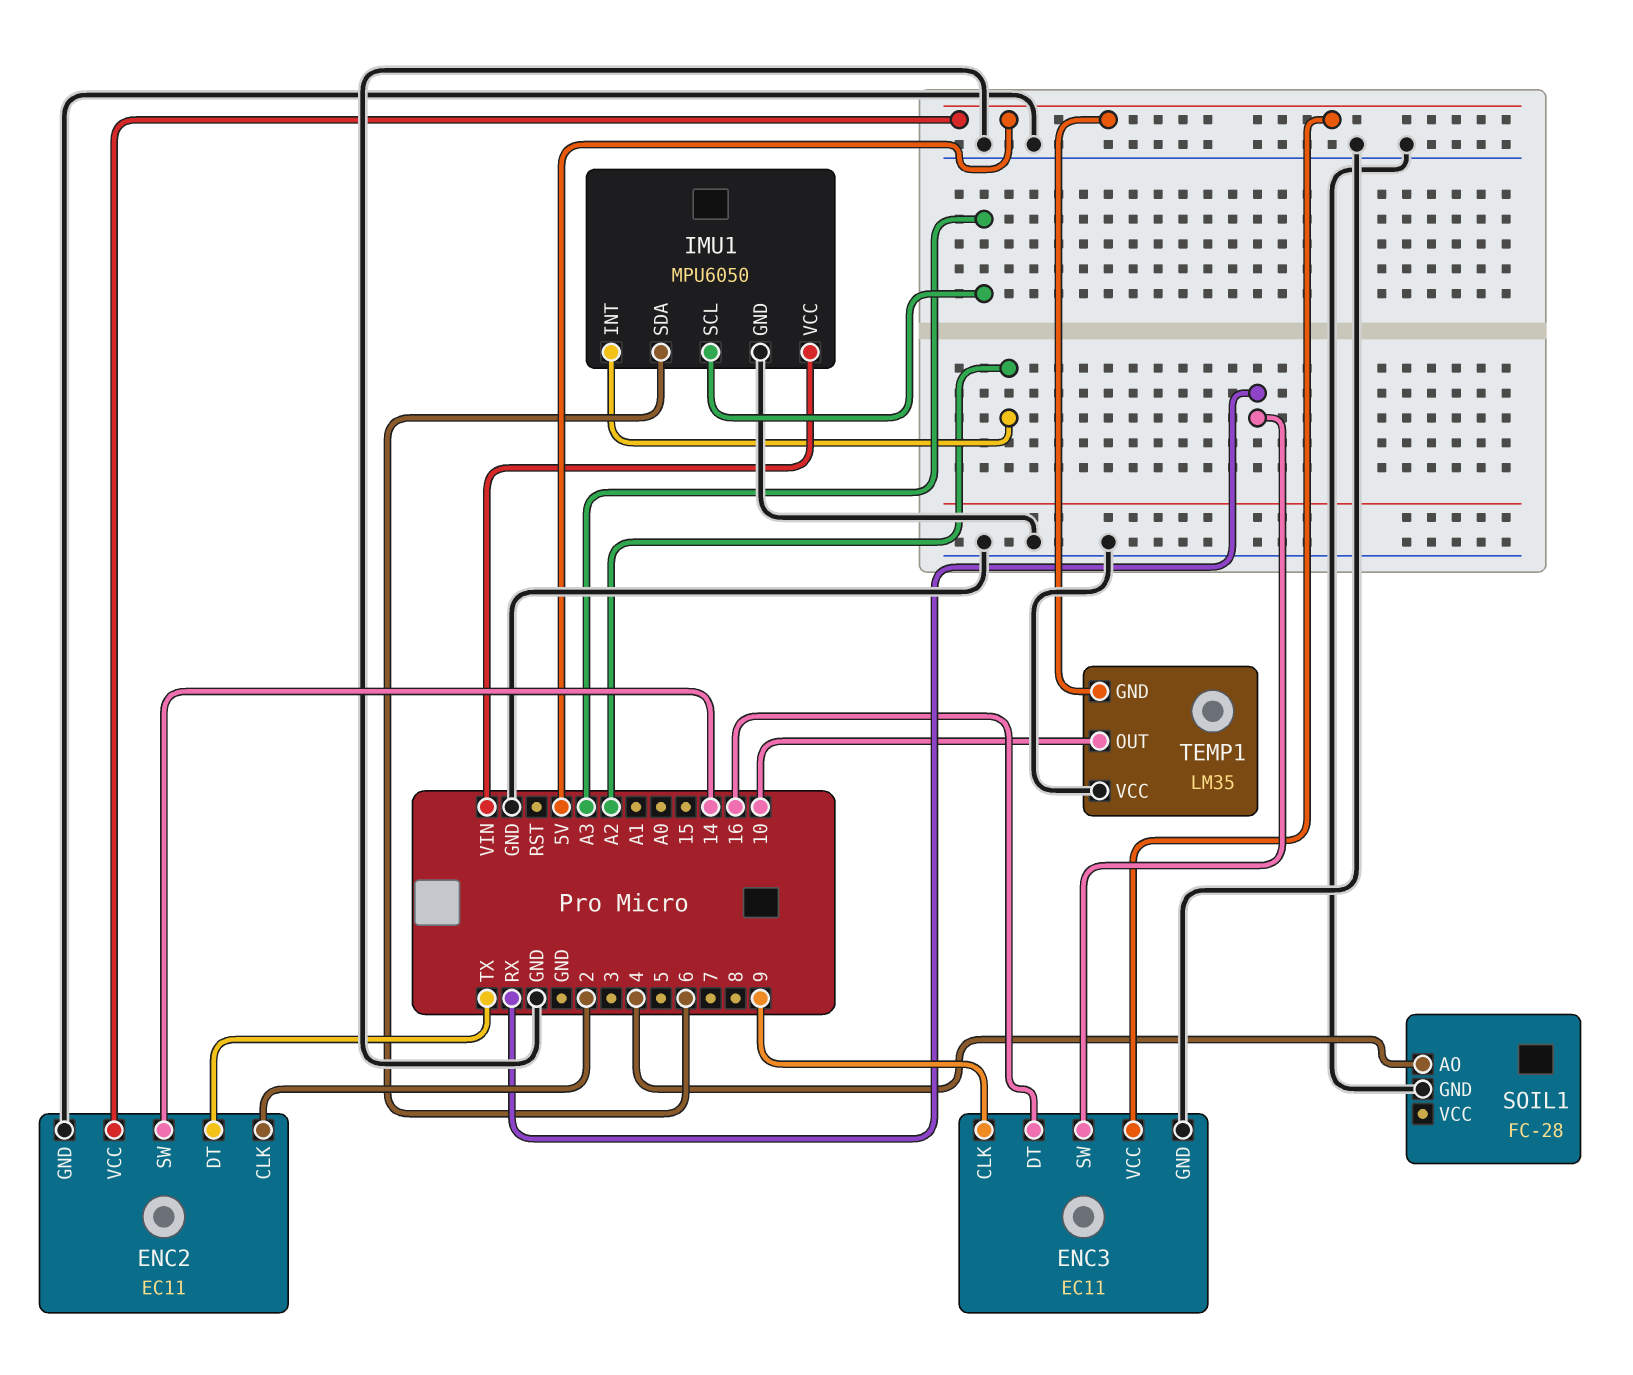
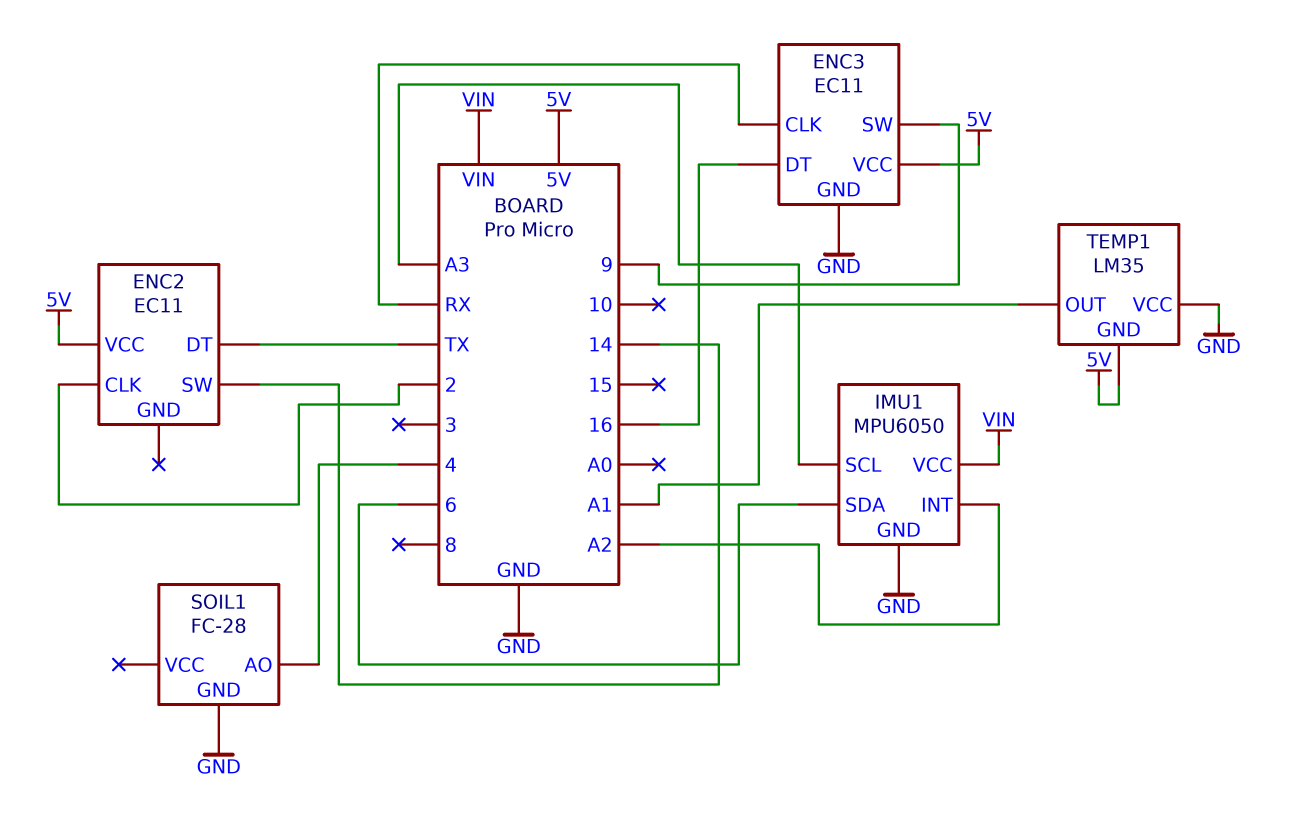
ENC2 pin GND: GND -> none
ENC3 pin CLK: 9 -> RX
ENC3 pin SW: RX -> 9
TEMP1 pin OUT: 10 -> A1

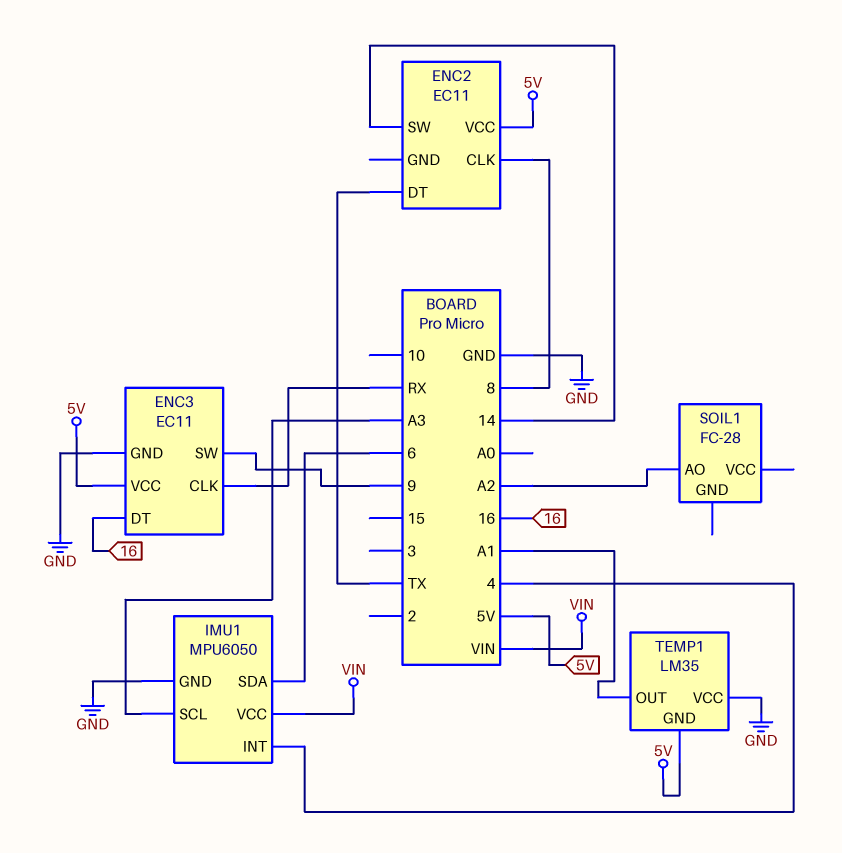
ENC2 pin CLK: 2 -> 8
IMU1 pin INT: A2 -> 4
SOIL1 pin AO: 4 -> A2
SOIL1 pin GND: GND -> none

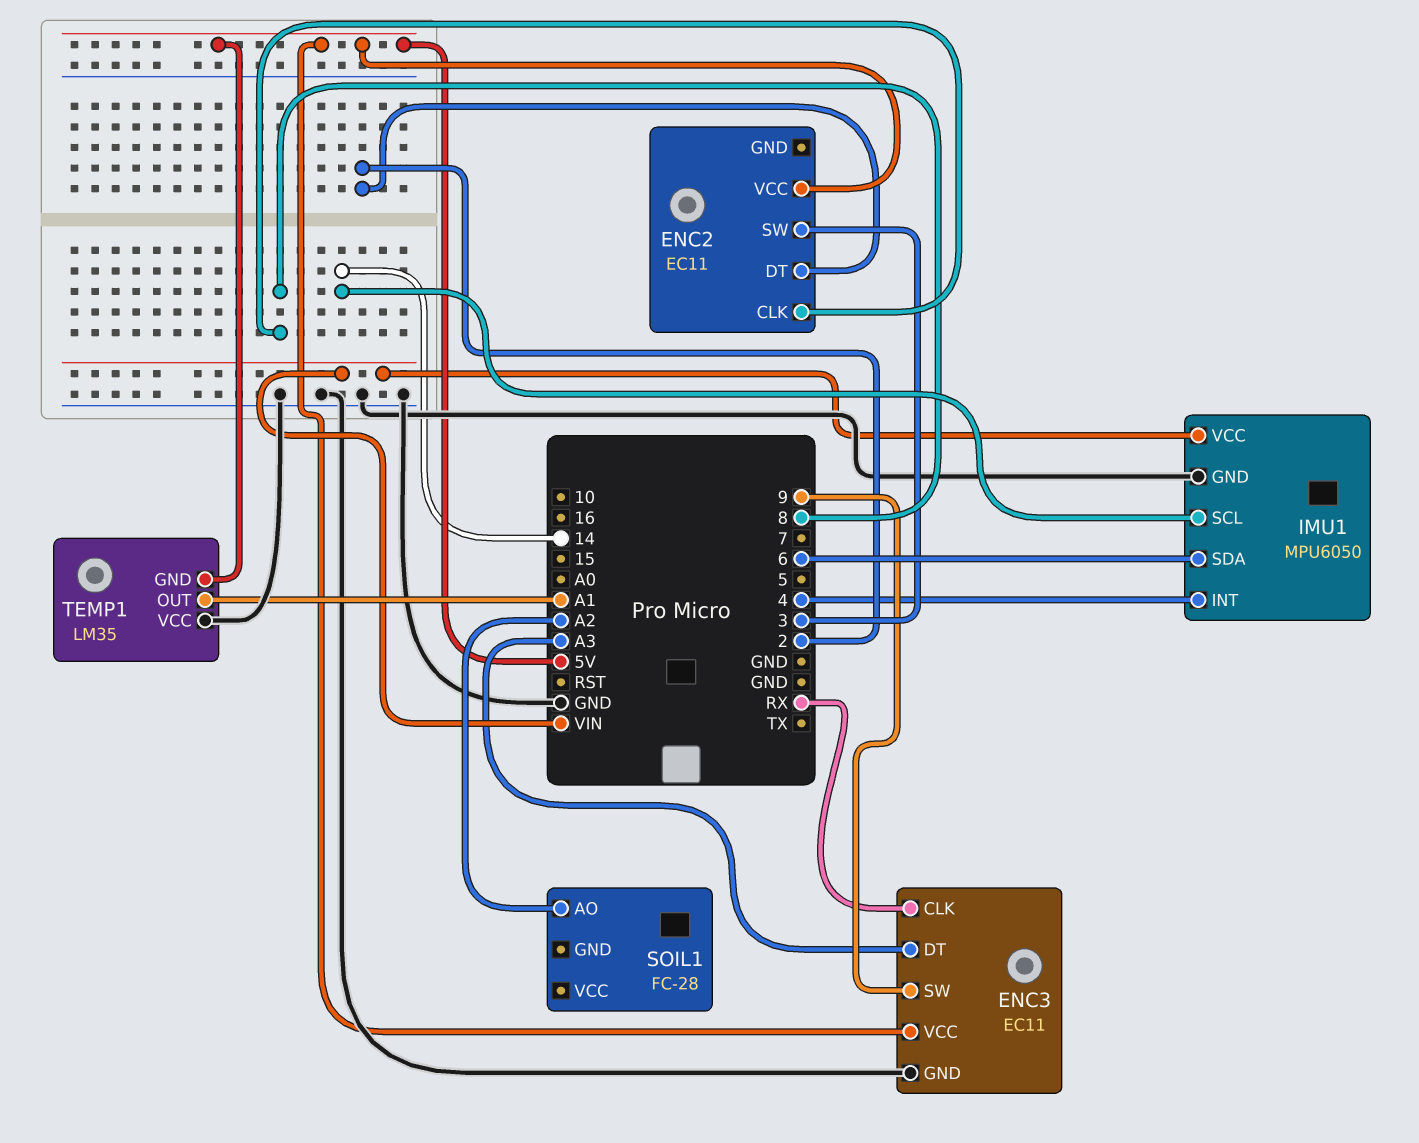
ENC2 pin DT: TX -> 2
ENC2 pin SW: 14 -> 3
ENC3 pin DT: 16 -> A3
IMU1 pin SCL: A3 -> 14

